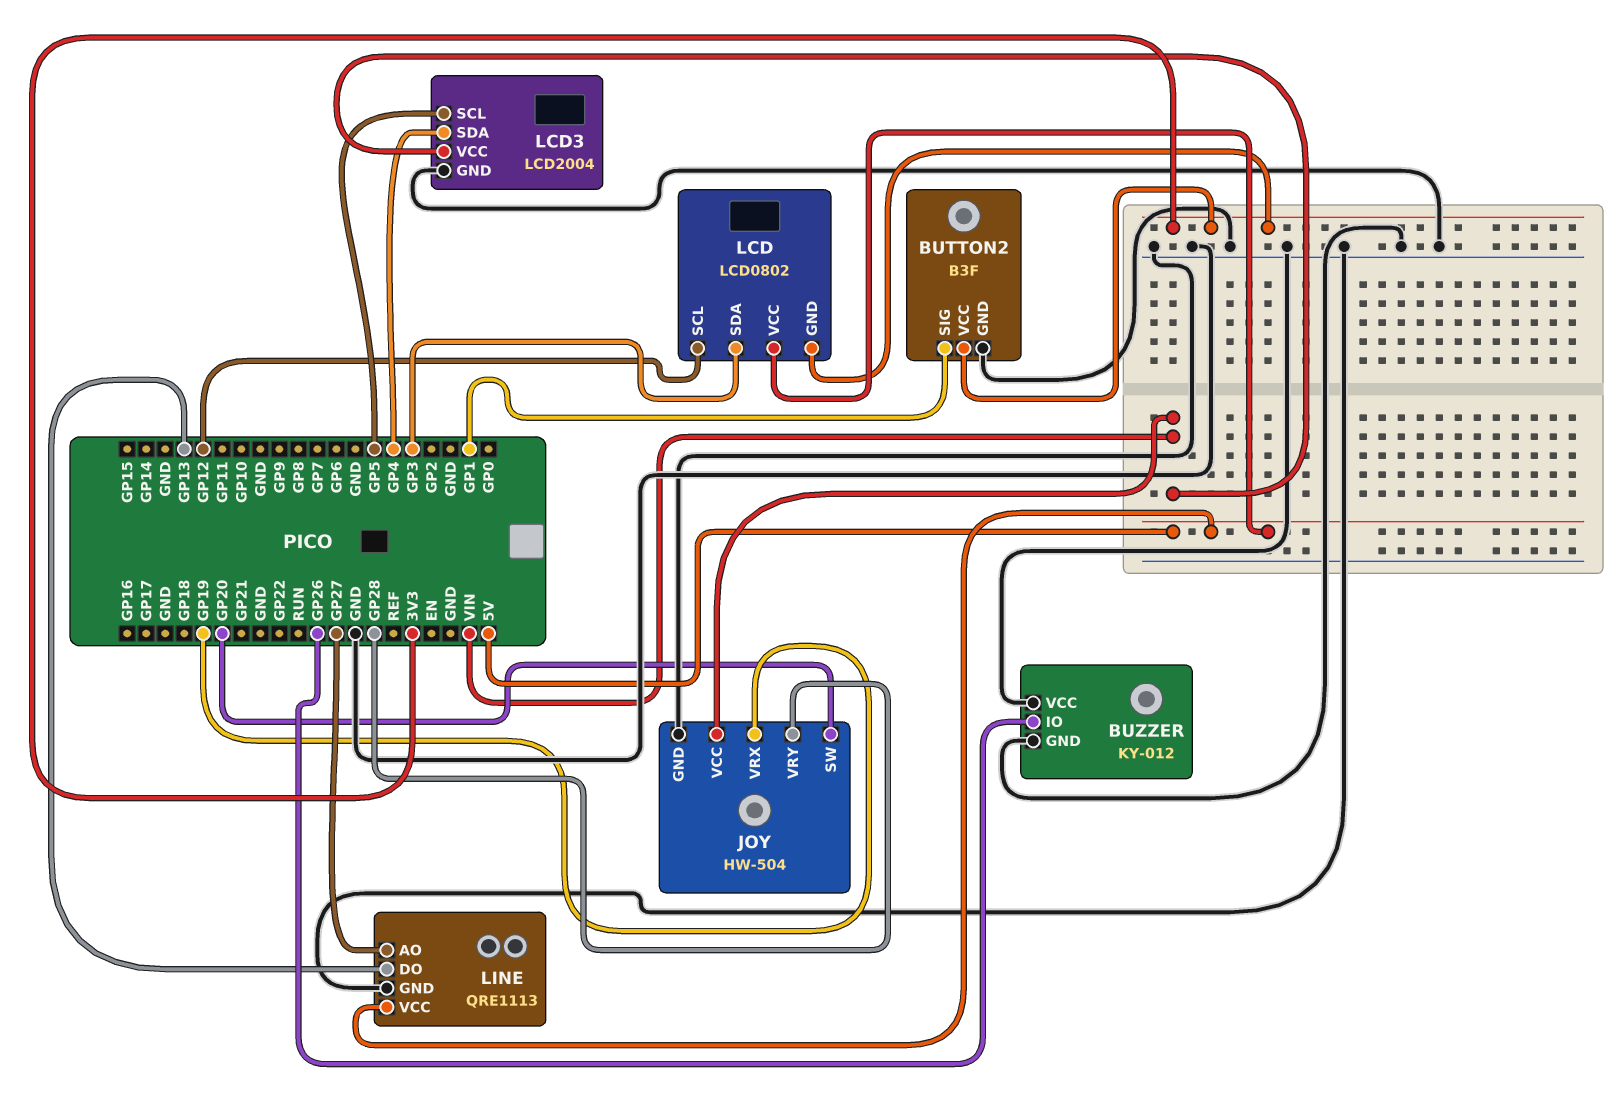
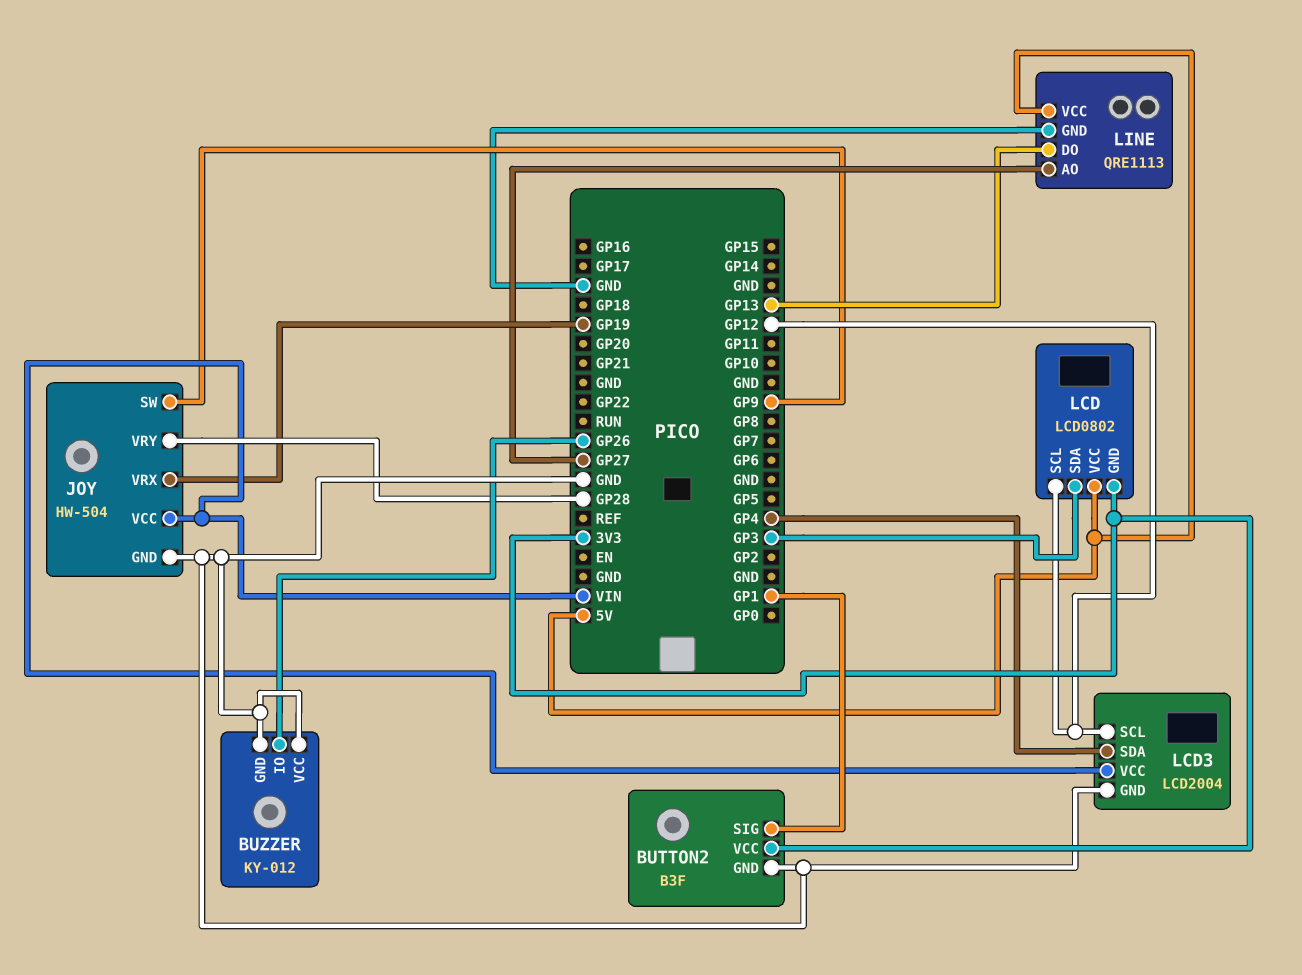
JOY pin SW: GP20 -> GP9
LCD3 pin SCL: GP5 -> GP12

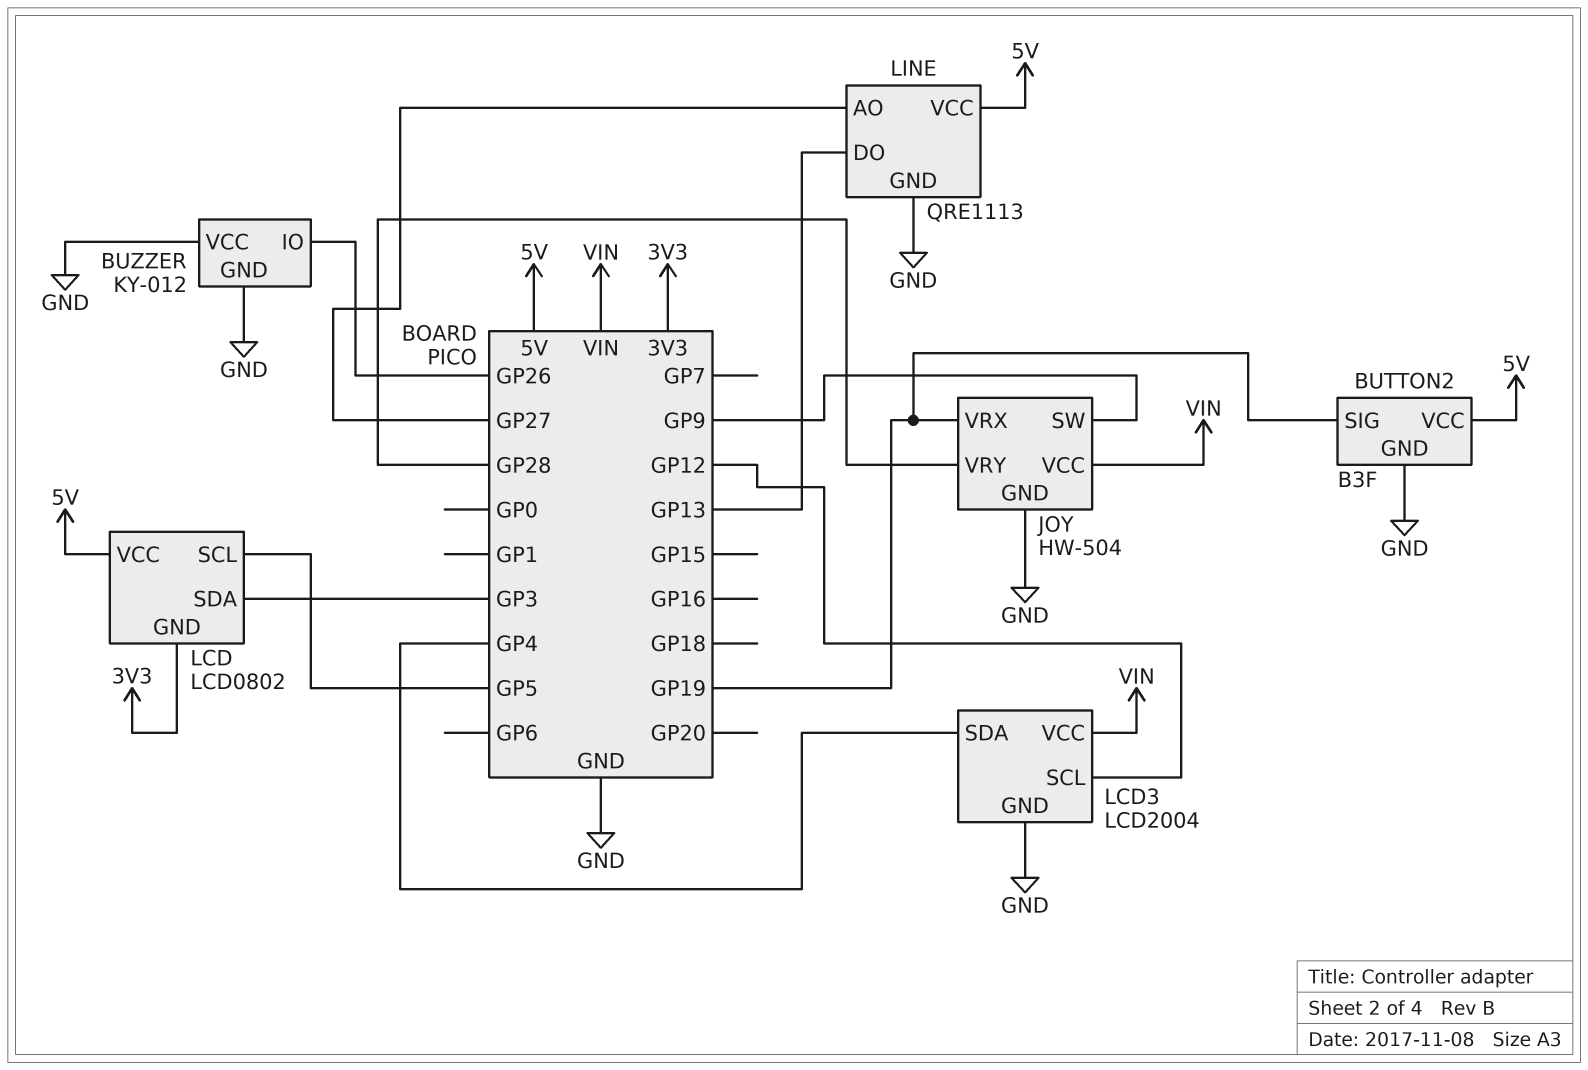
BUTTON2 pin SIG: GP1 -> GP19
BUTTON2 pin VCC: 3V3 -> 5V
LCD pin SCL: GP12 -> GP5

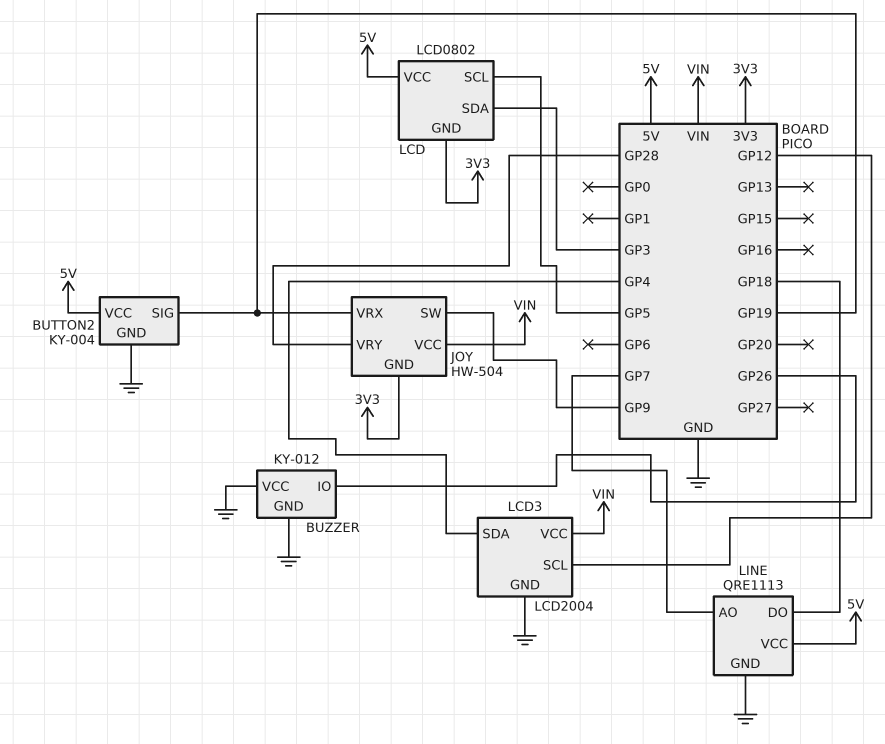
BUTTON2: B3F -> KY-004
JOY pin GND: GND -> 3V3
LINE pin AO: GP27 -> GP7
LINE pin DO: GP13 -> GP18

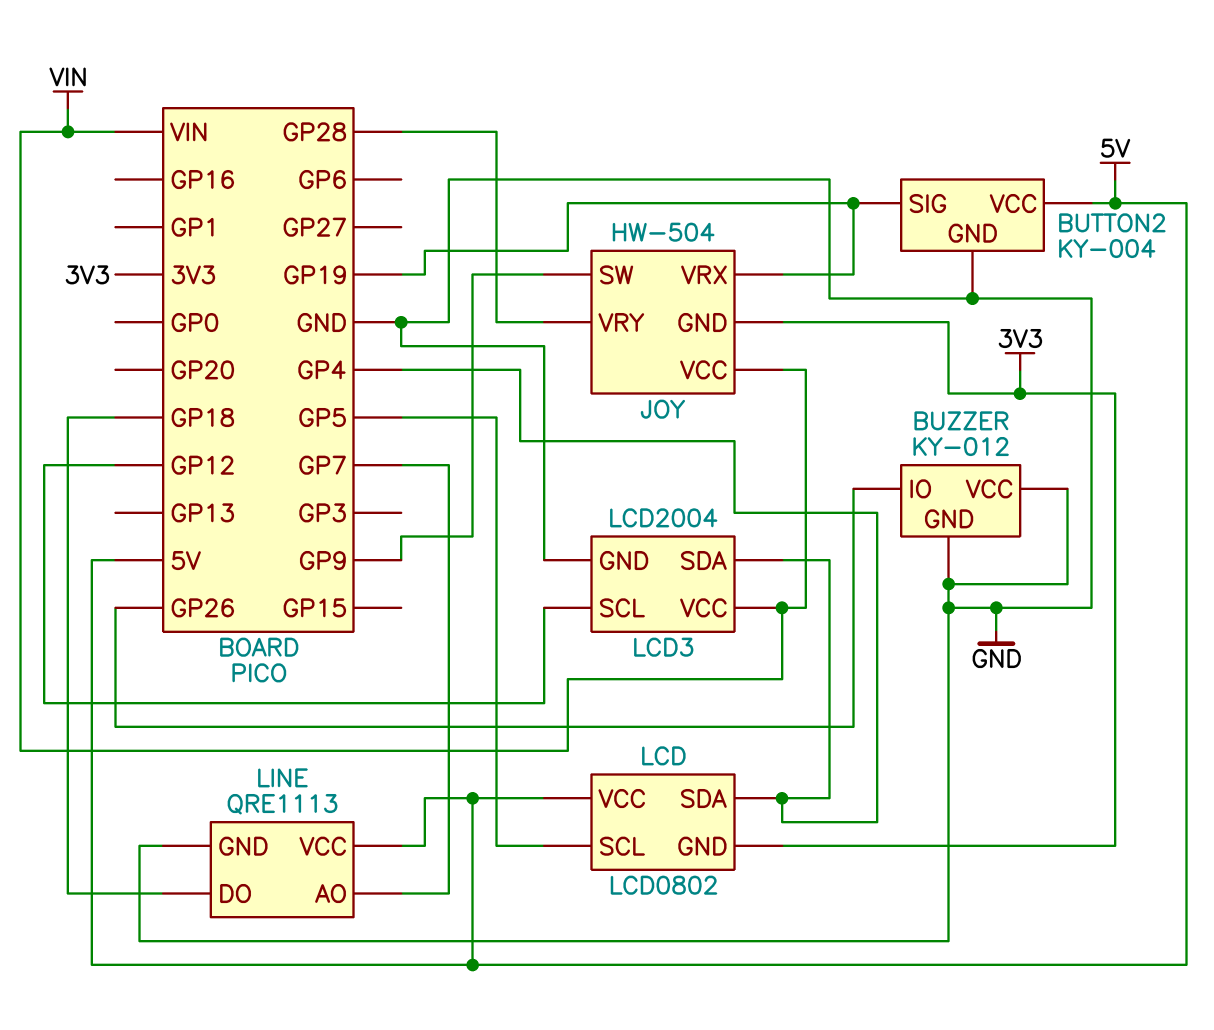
LCD pin SDA: GP3 -> GP4

